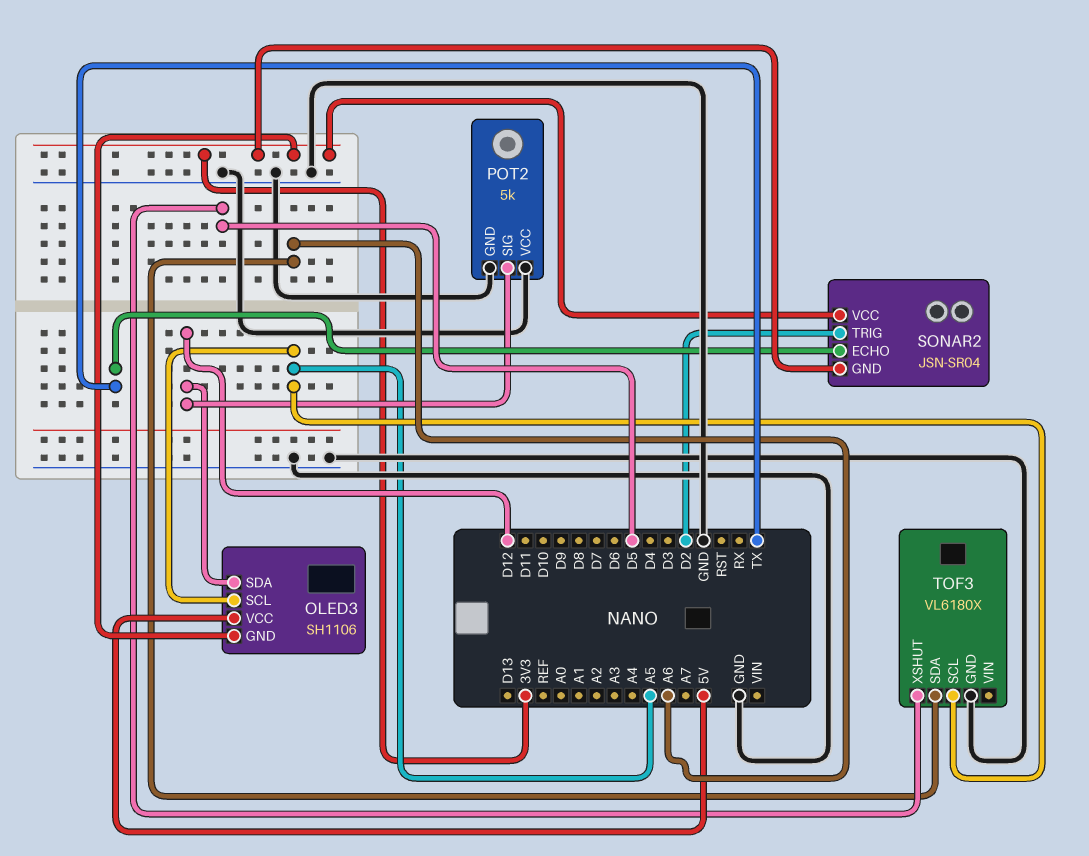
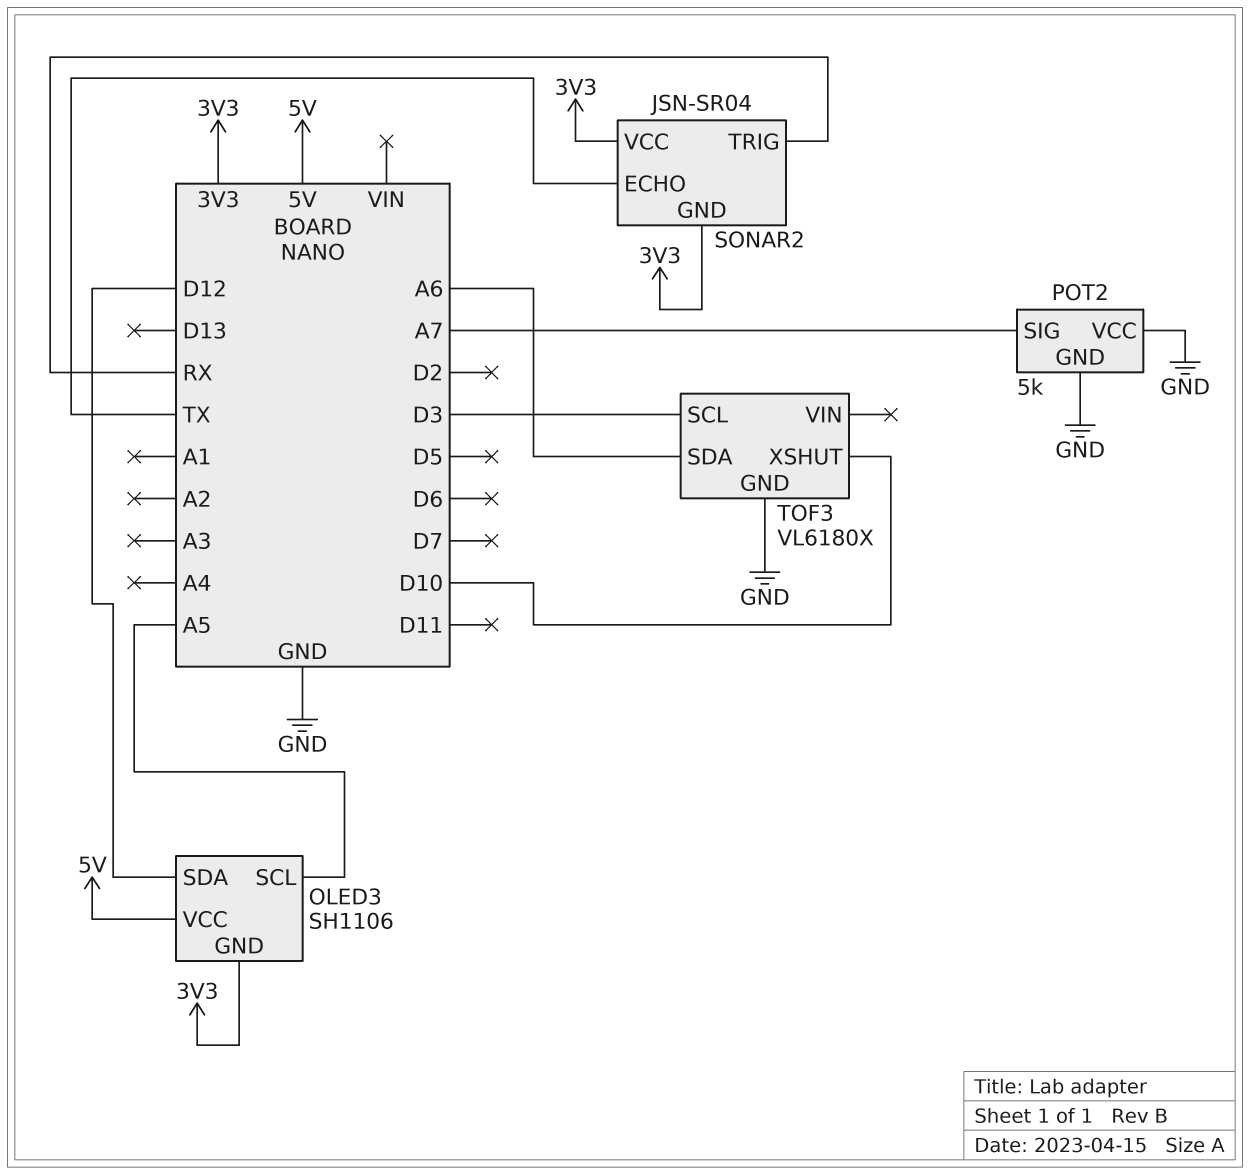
POT2 pin SIG: D12 -> A7
SONAR2 pin TRIG: D2 -> RX
TOF3 pin SCL: A5 -> D3
TOF3 pin XSHUT: D5 -> D10

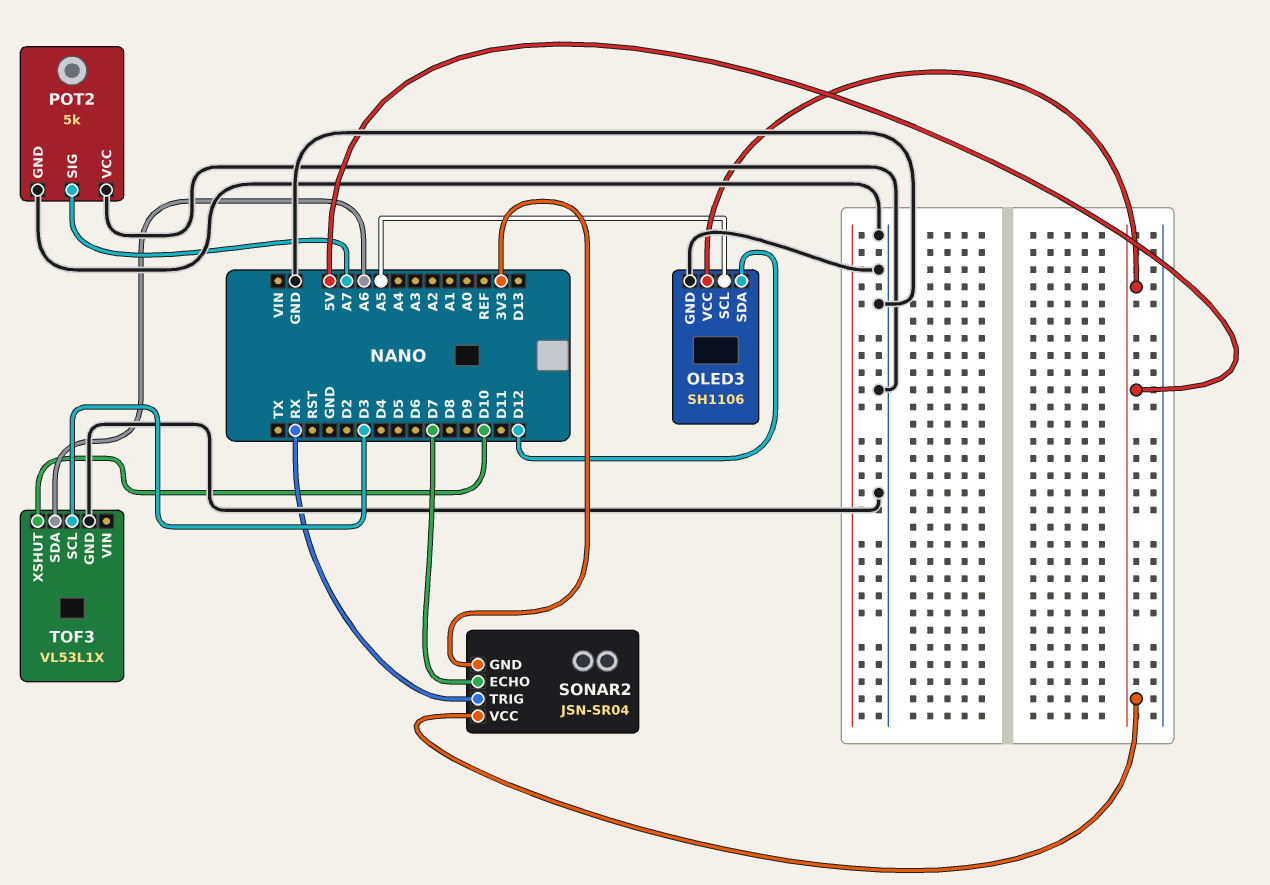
OLED3 pin GND: 3V3 -> GND
SONAR2 pin ECHO: TX -> D7
SONAR2 pin VCC: 3V3 -> 5V
TOF3: VL6180X -> VL53L1X

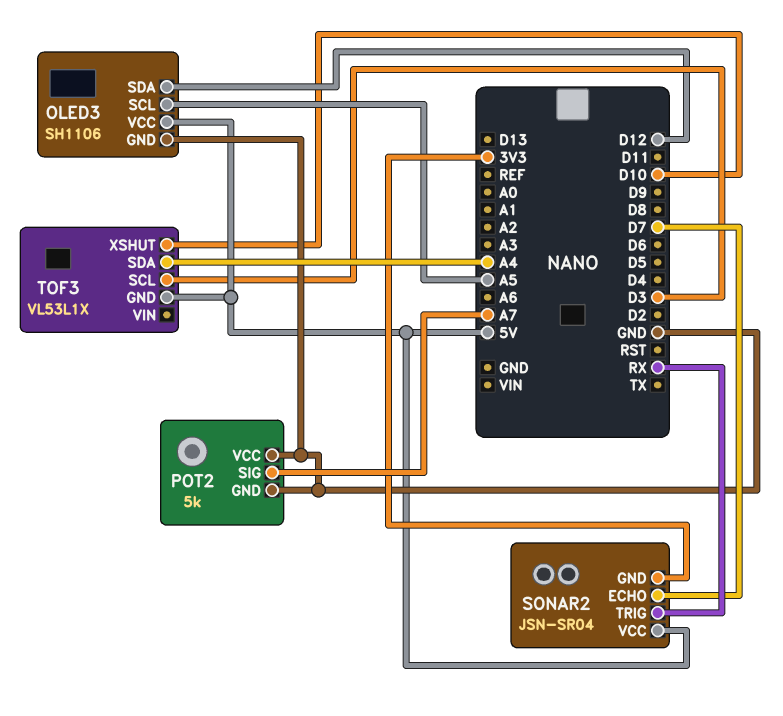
TOF3 pin GND: GND -> 5V
TOF3 pin SDA: A6 -> A4

